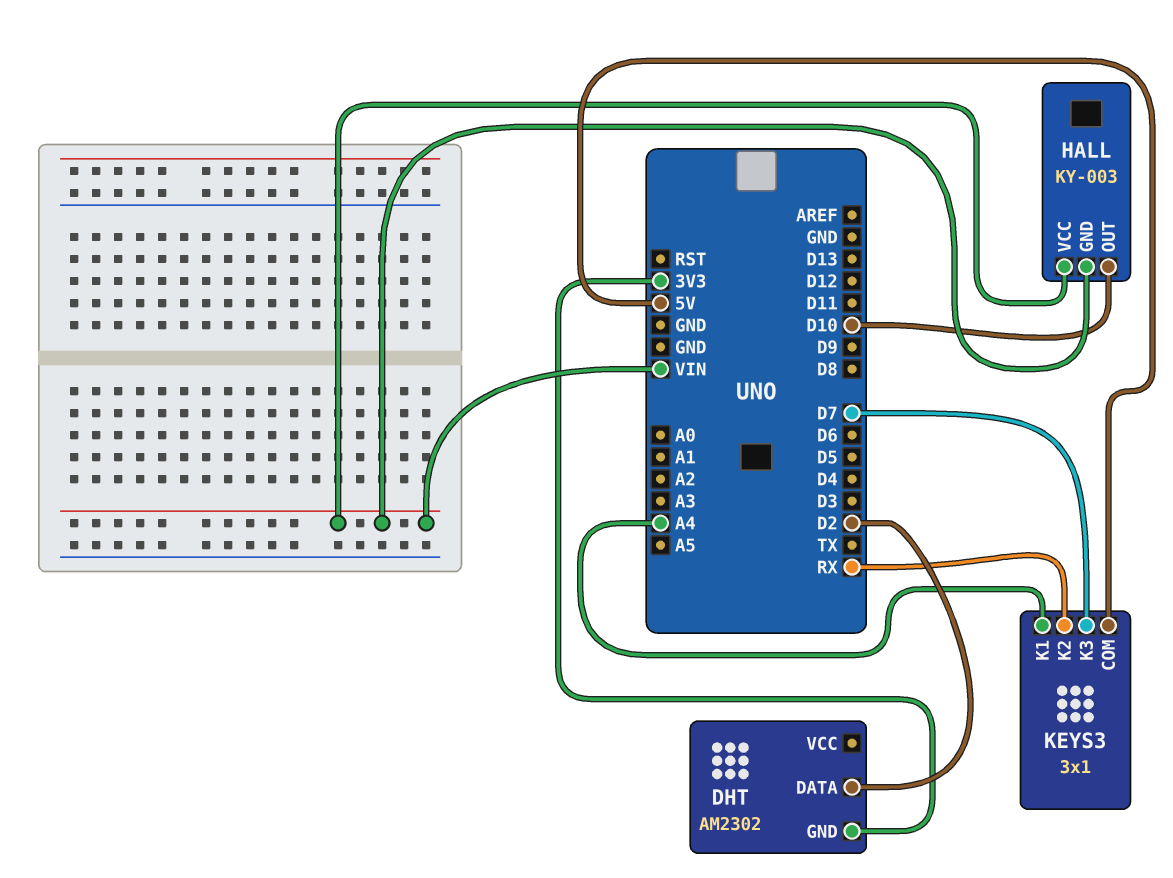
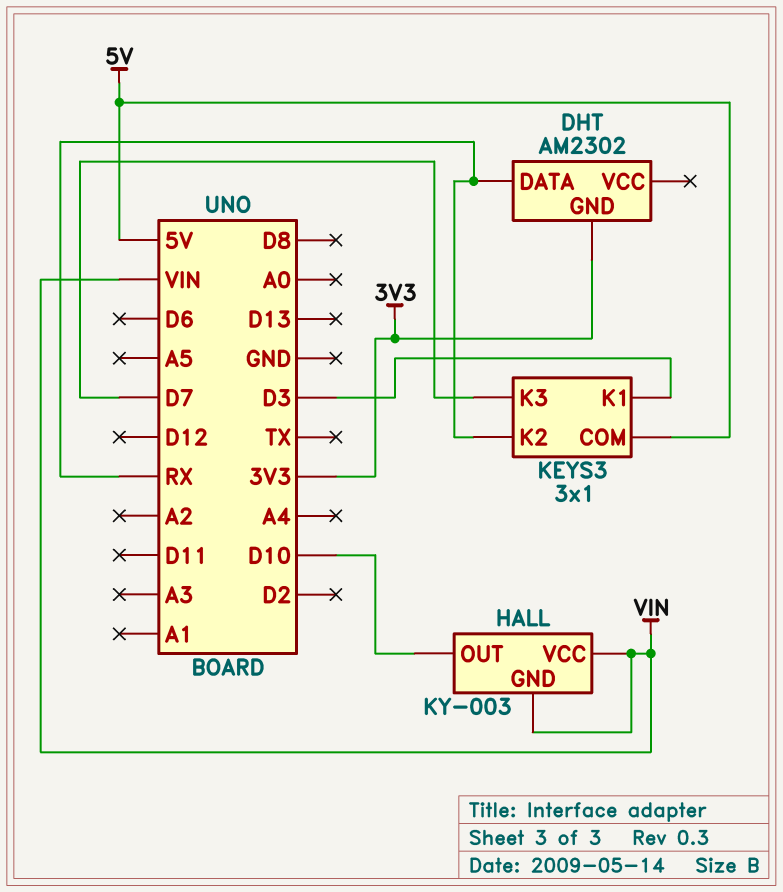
DHT pin DATA: D2 -> RX
KEYS3 pin K1: A4 -> D3

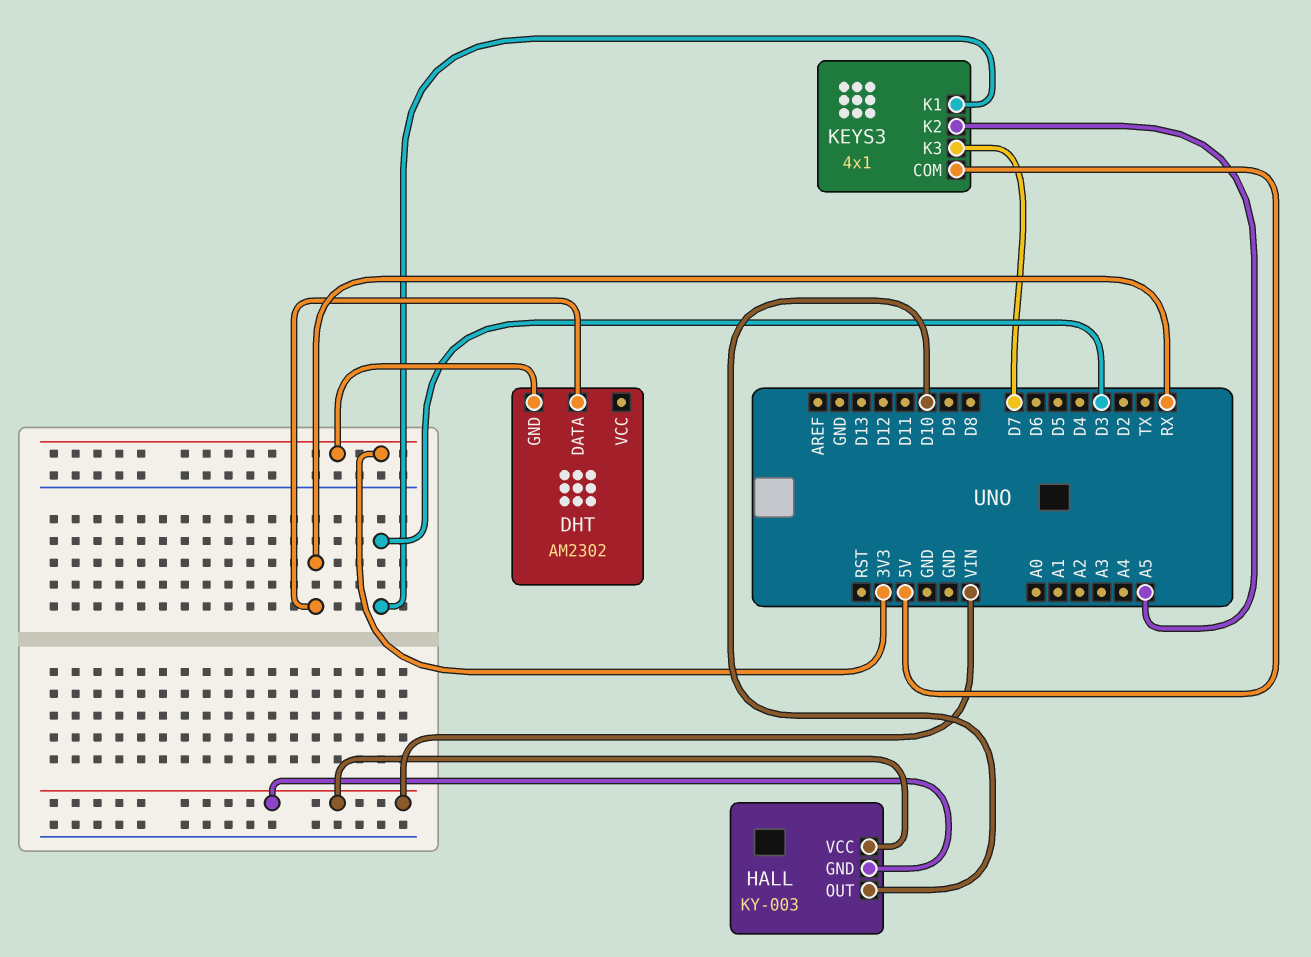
KEYS3: 3x1 -> 4x1
KEYS3 pin K2: RX -> A5

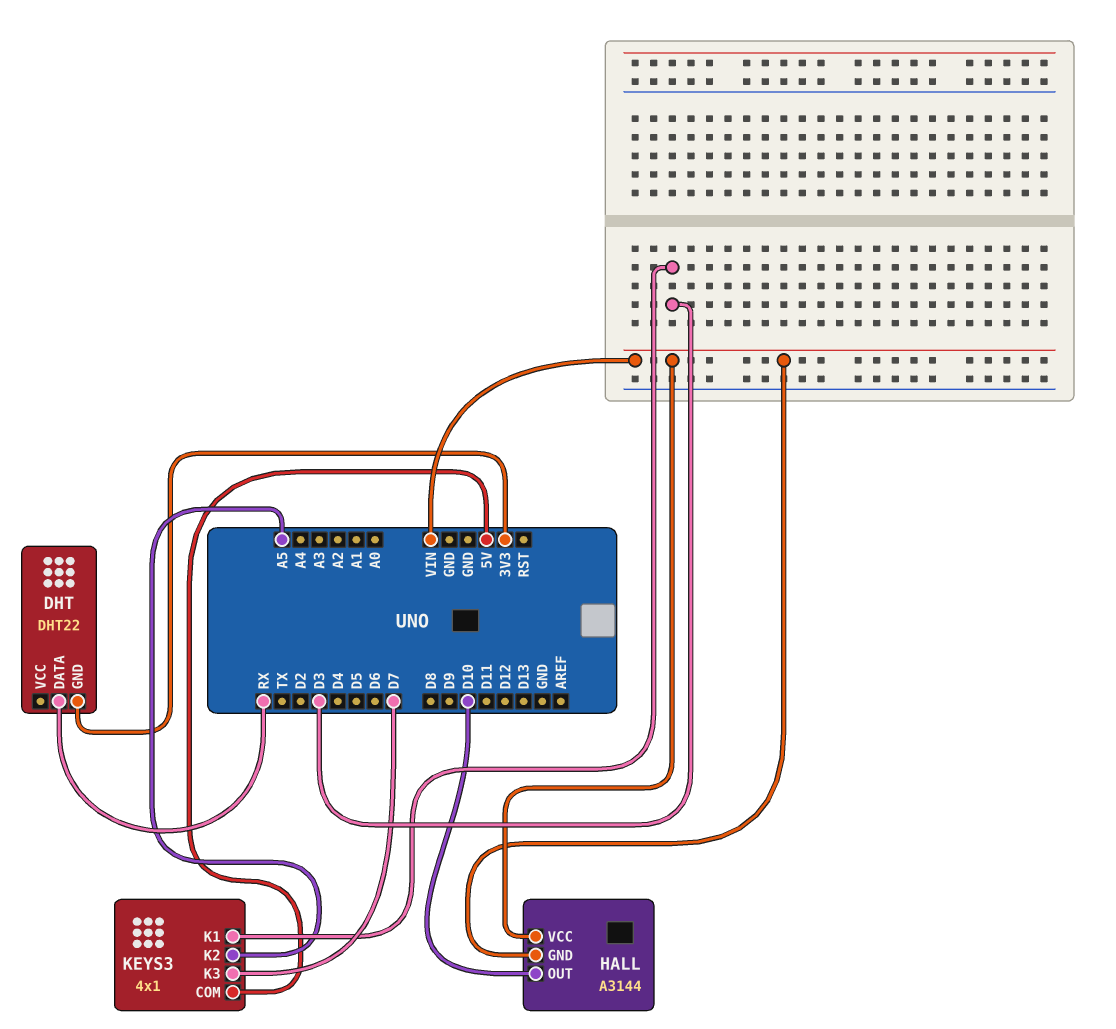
DHT: AM2302 -> DHT22
HALL: KY-003 -> A3144

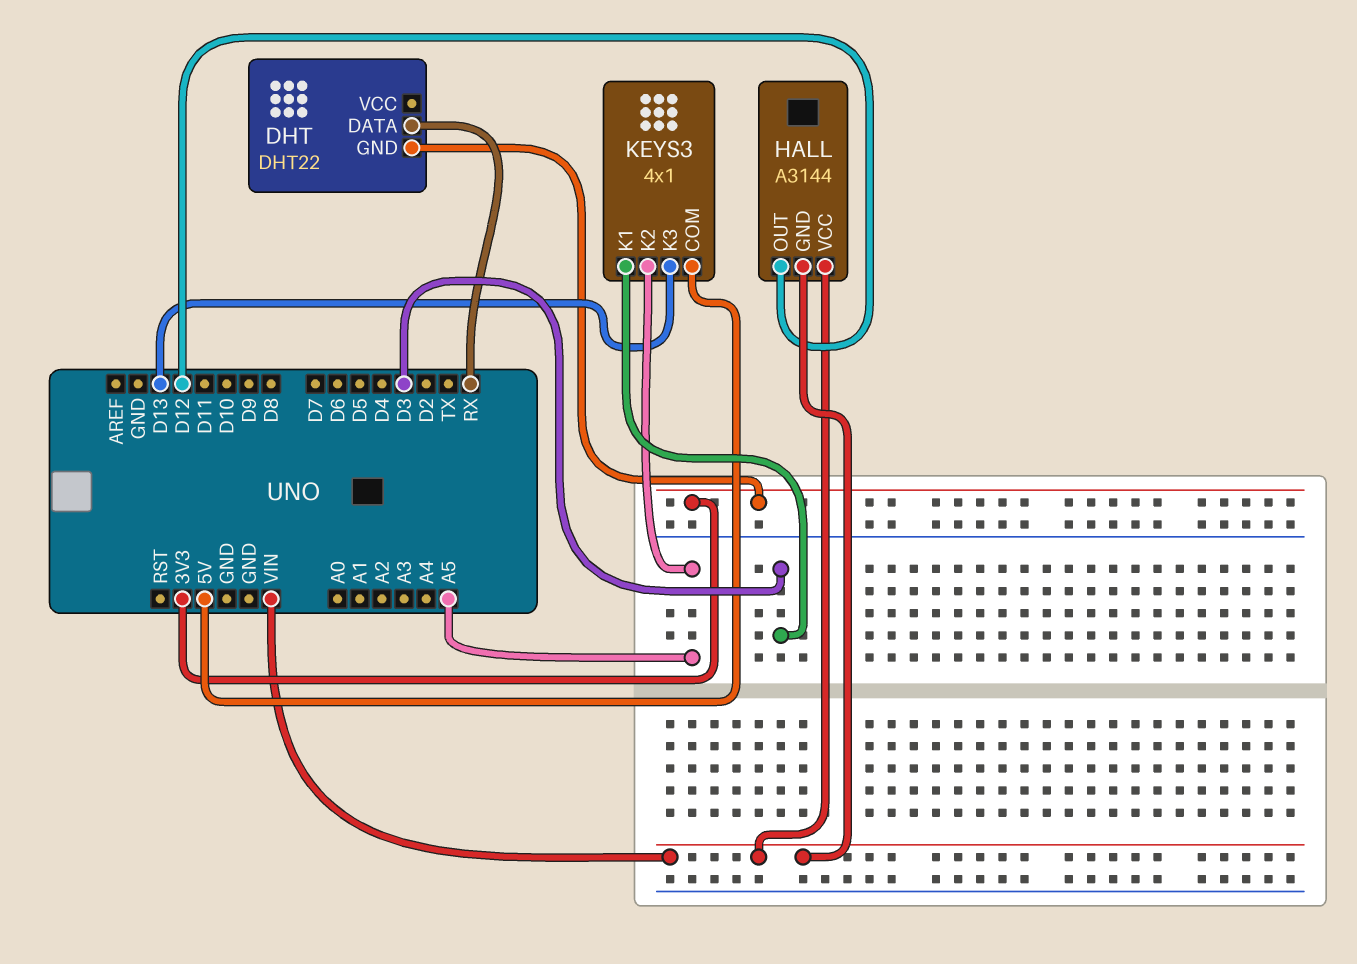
HALL pin OUT: D10 -> D12
KEYS3 pin K3: D7 -> D13

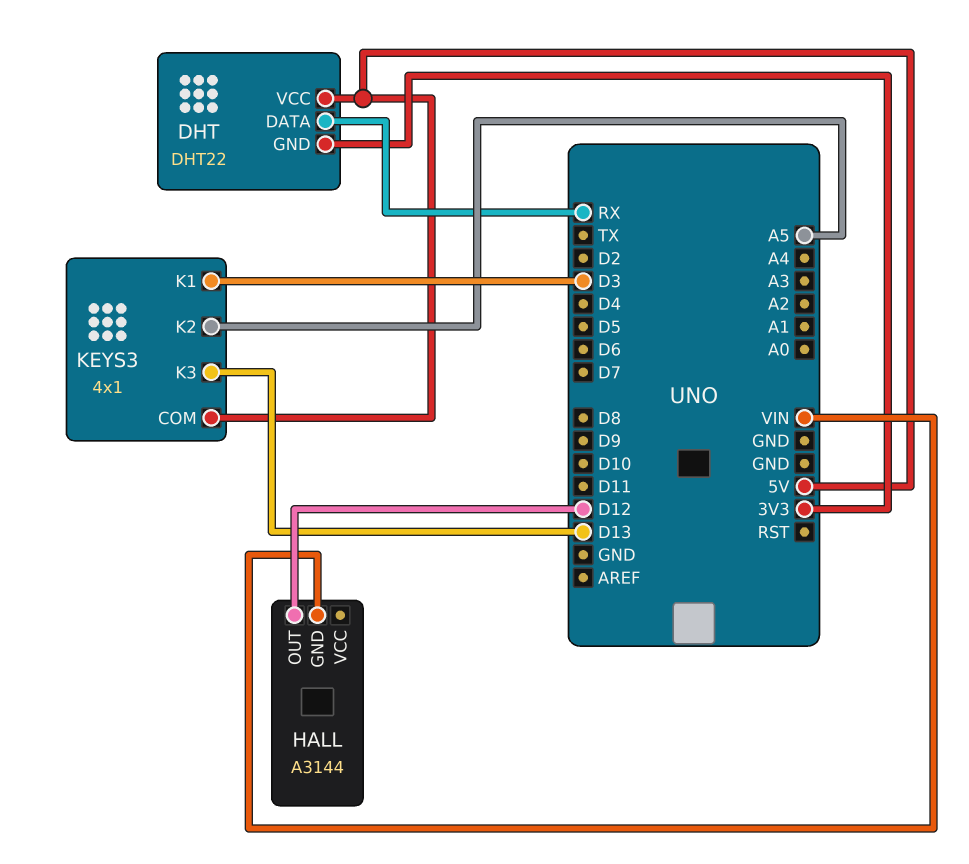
DHT pin VCC: none -> 5V
HALL pin VCC: VIN -> none

